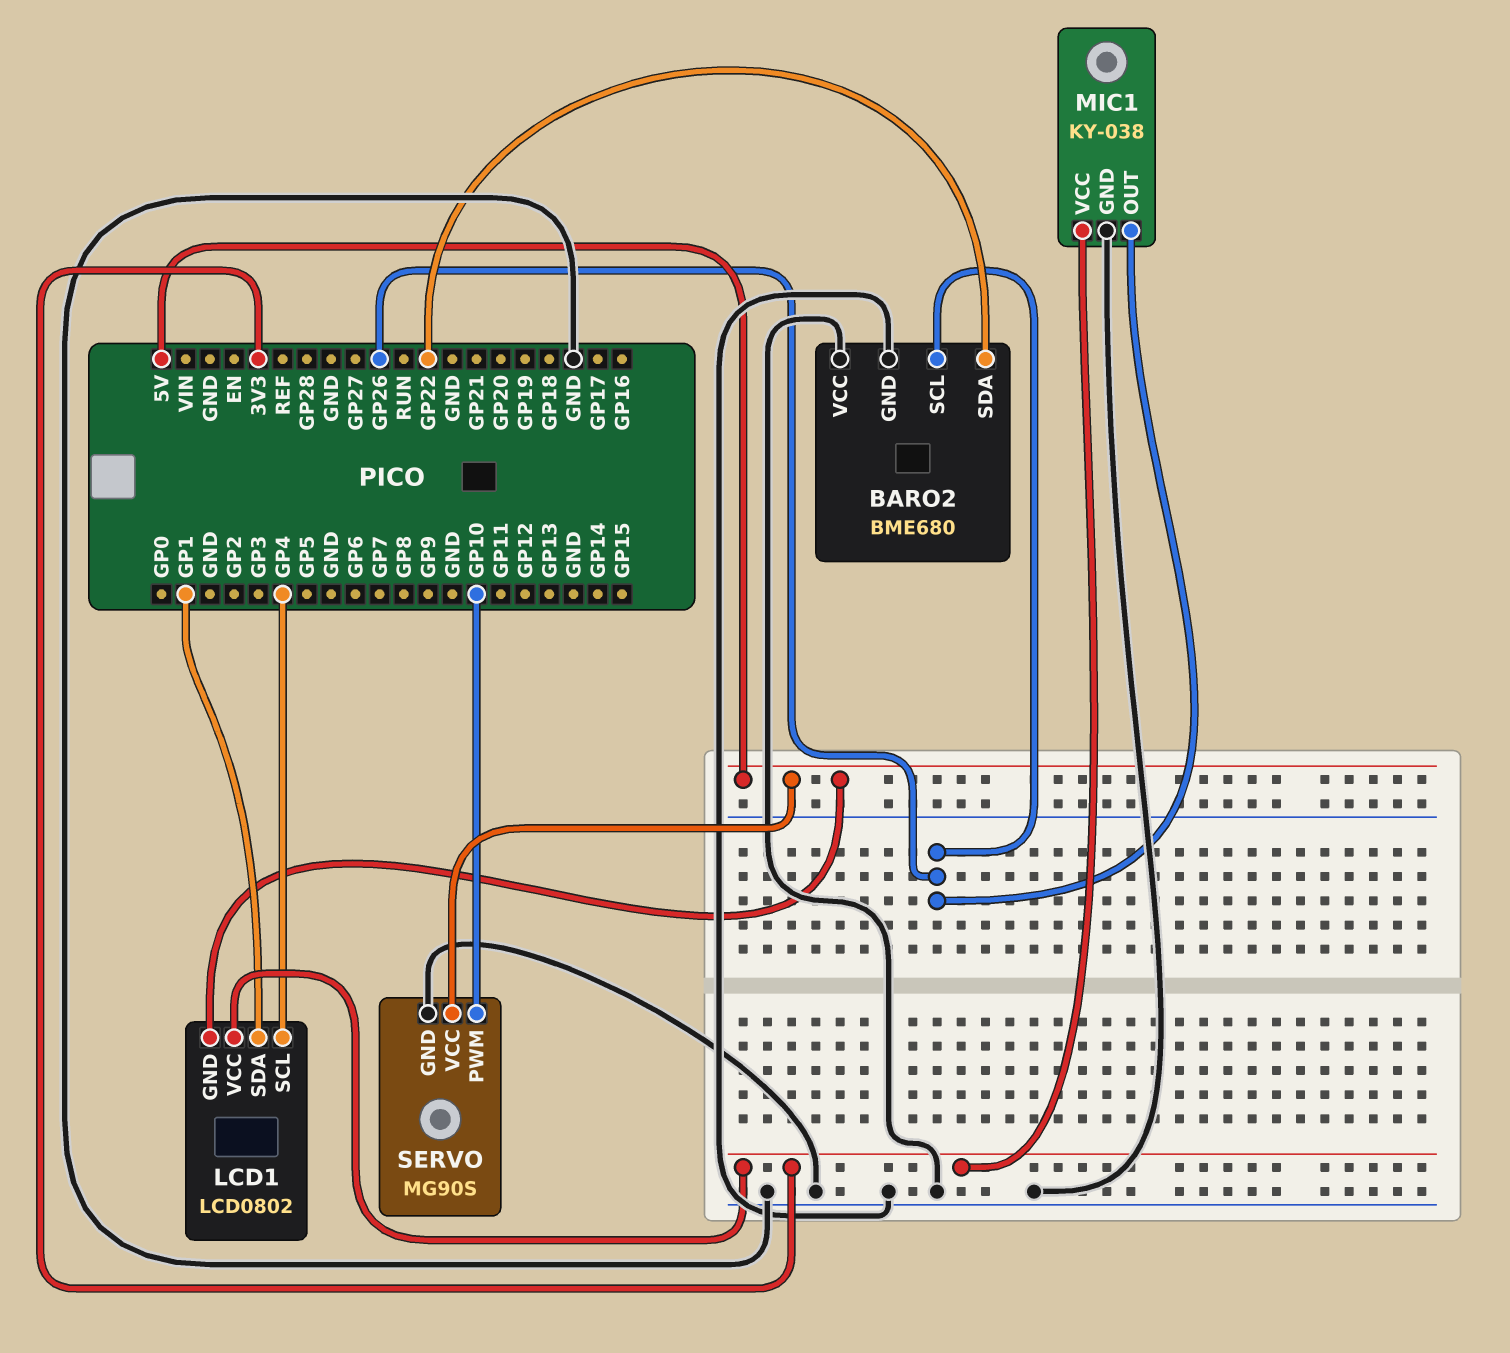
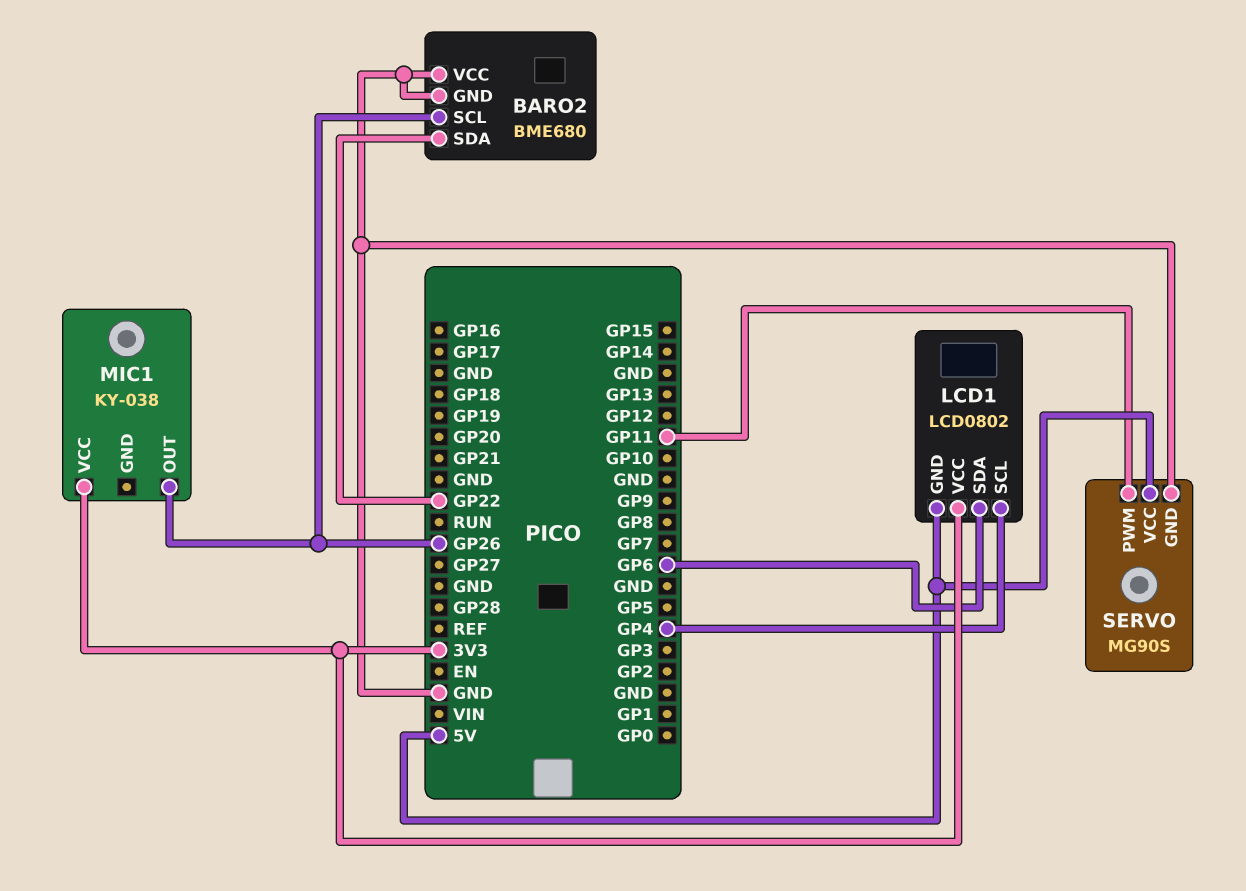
LCD1 pin SDA: GP1 -> GP6
MIC1 pin GND: GND -> none
SERVO pin PWM: GP10 -> GP11

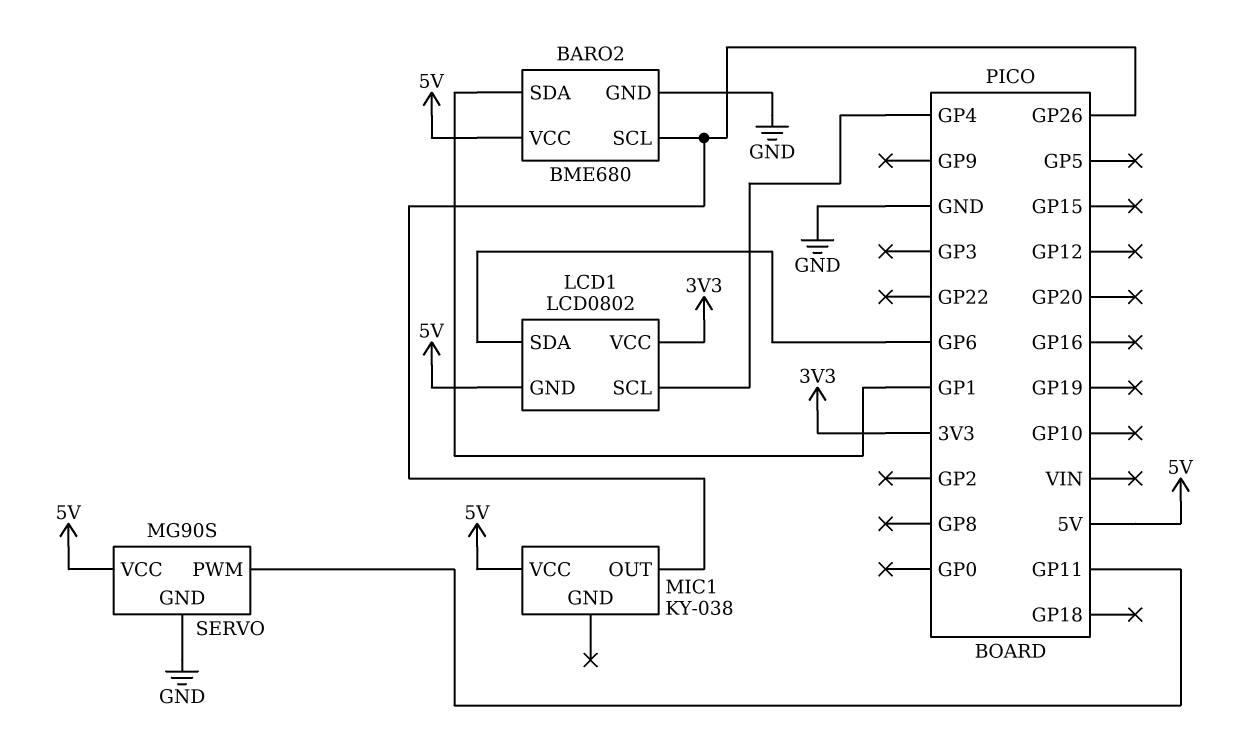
BARO2 pin SDA: GP22 -> GP1
BARO2 pin VCC: GND -> 5V
MIC1 pin VCC: 3V3 -> 5V

